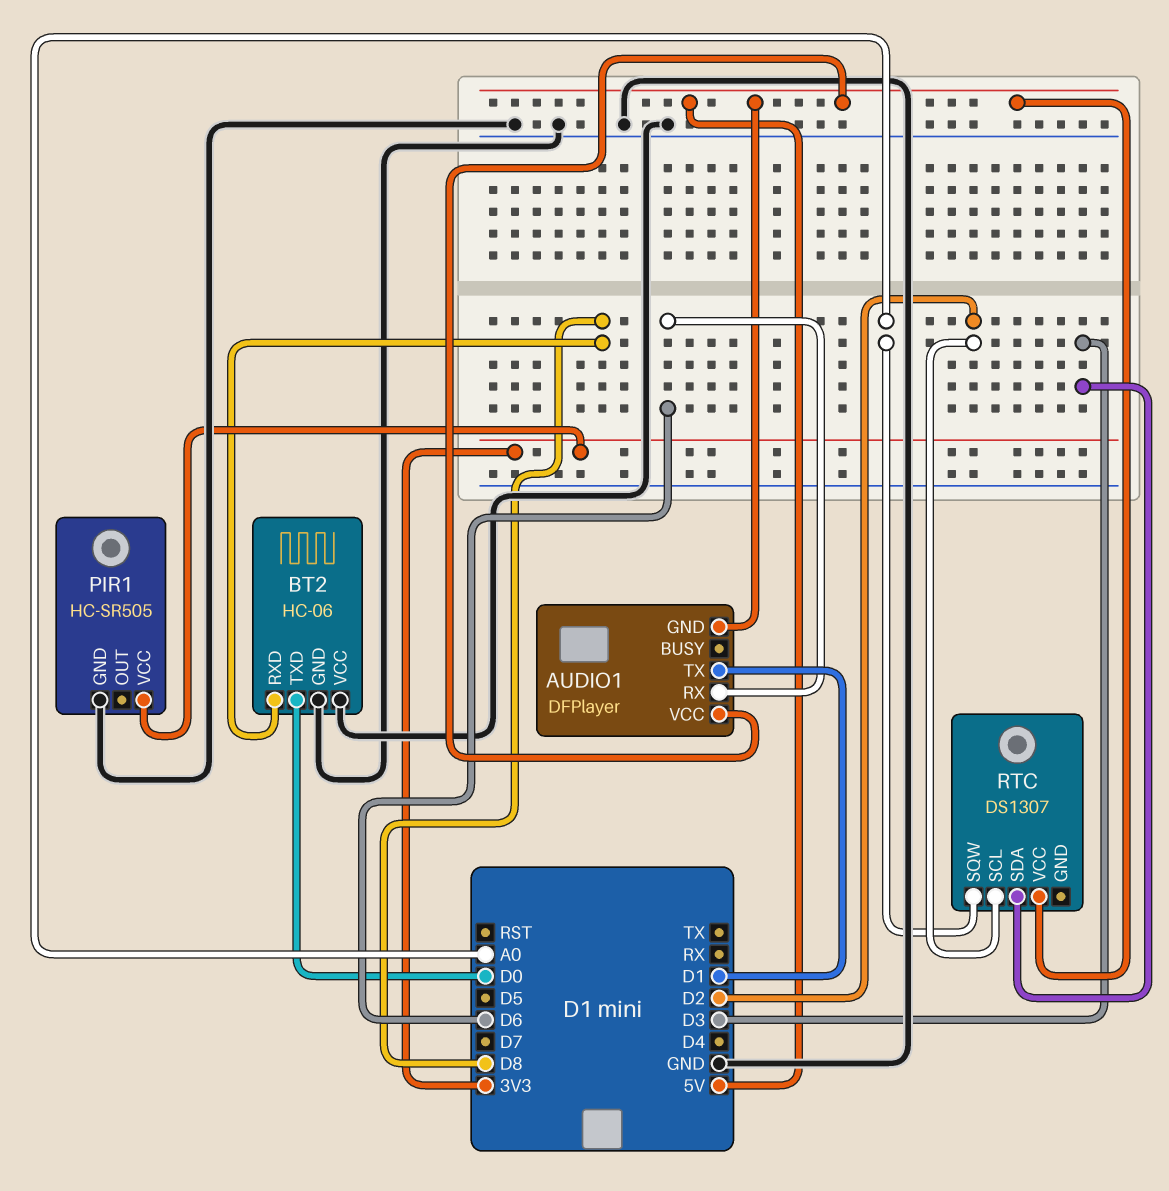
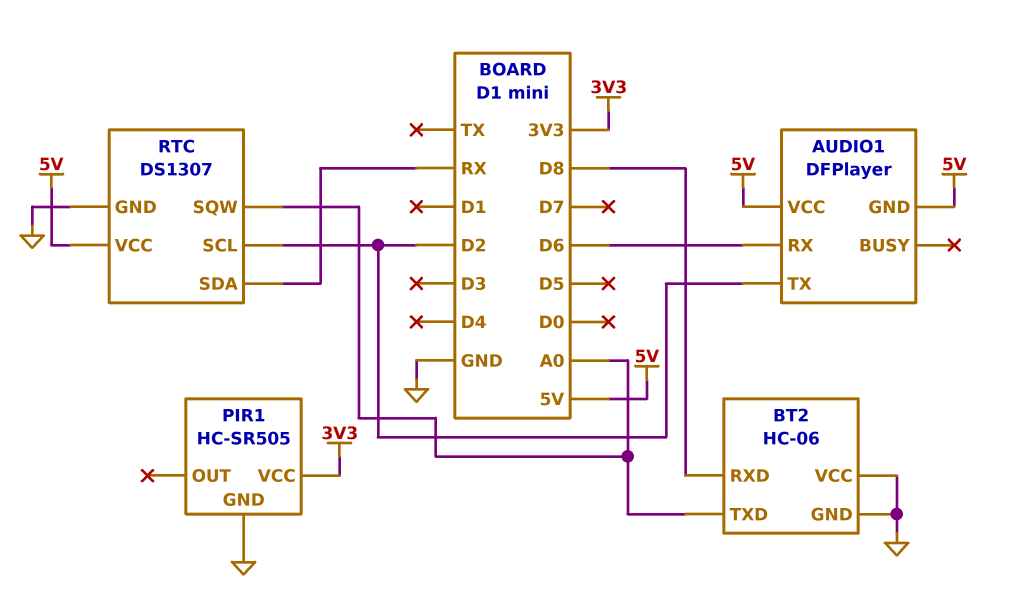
AUDIO1 pin TX: D1 -> D2
BT2 pin TXD: D0 -> A0
RTC pin GND: none -> GND
RTC pin SDA: D3 -> RX

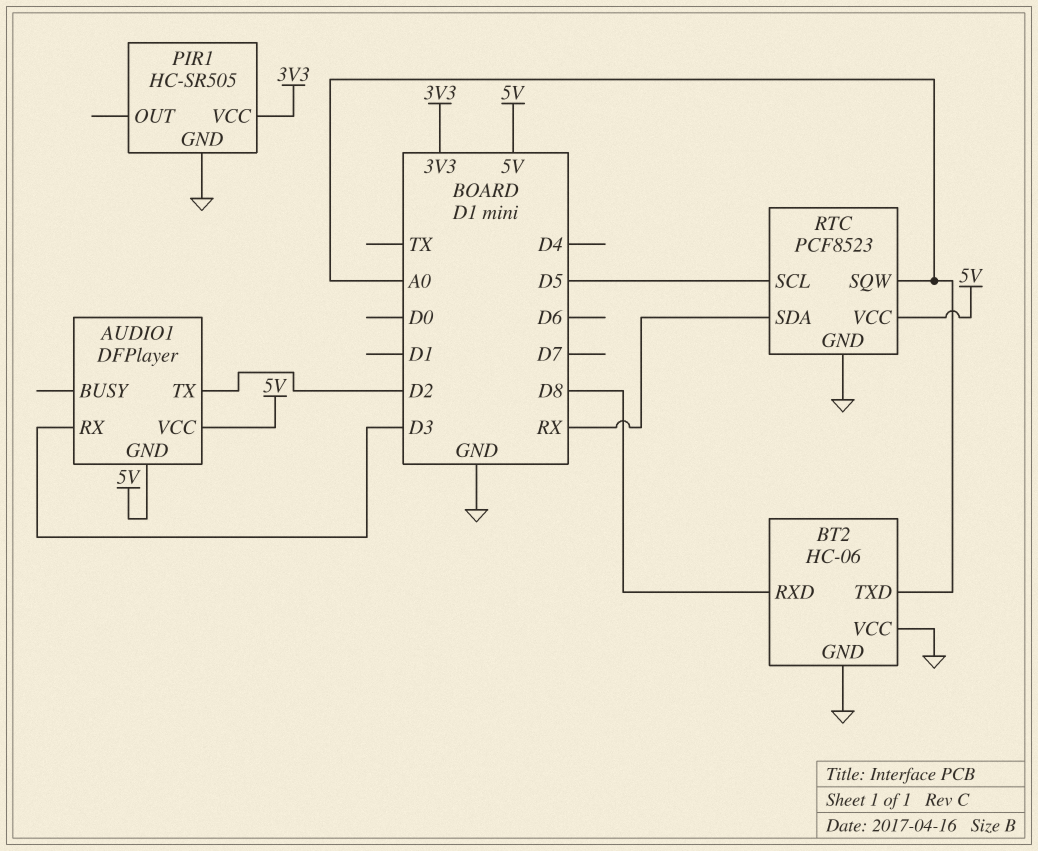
AUDIO1 pin RX: D6 -> D3
RTC: DS1307 -> PCF8523
RTC pin SCL: D2 -> D5

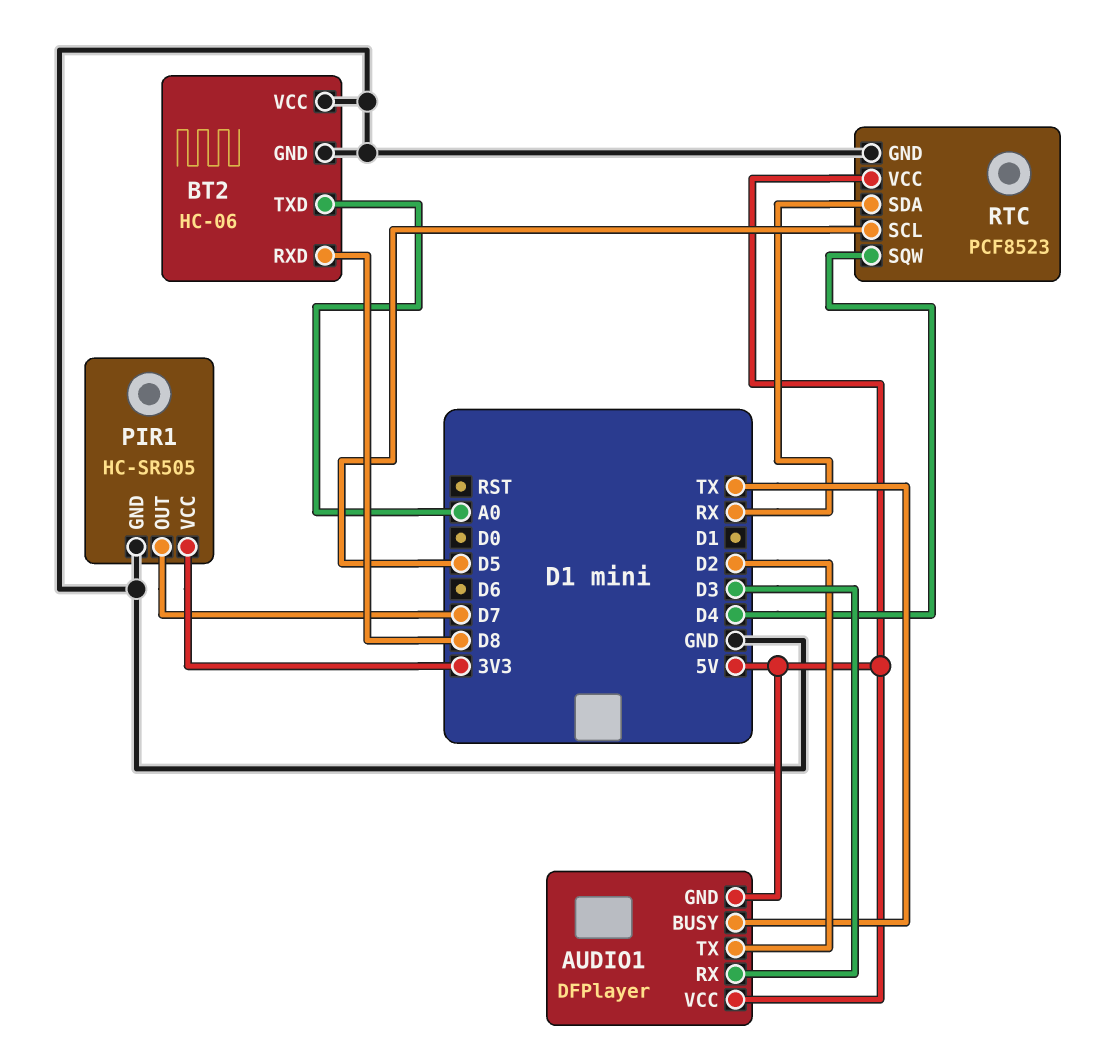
AUDIO1 pin BUSY: none -> TX
PIR1 pin OUT: none -> D7
RTC pin SQW: A0 -> D4

